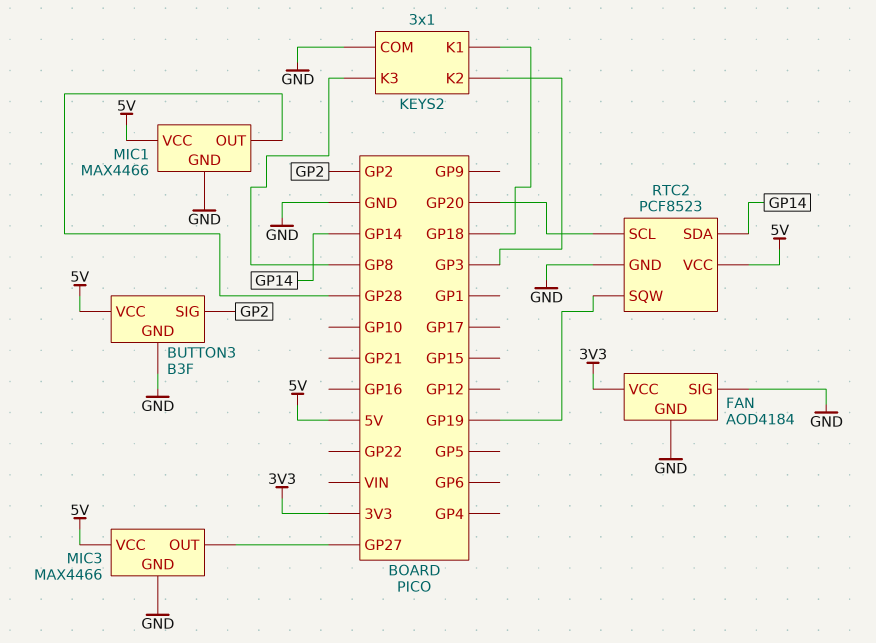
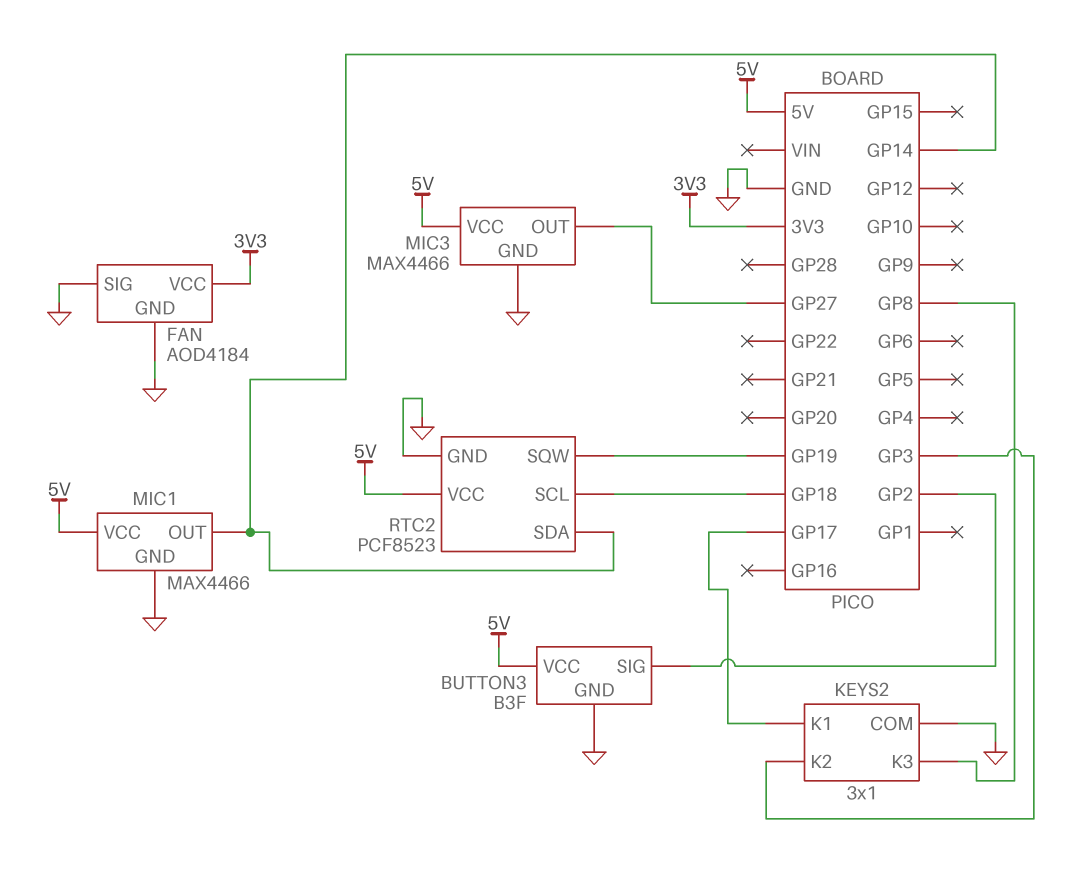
KEYS2 pin K1: GP18 -> GP17
MIC1 pin OUT: GP28 -> GP14
RTC2 pin SCL: GP20 -> GP18

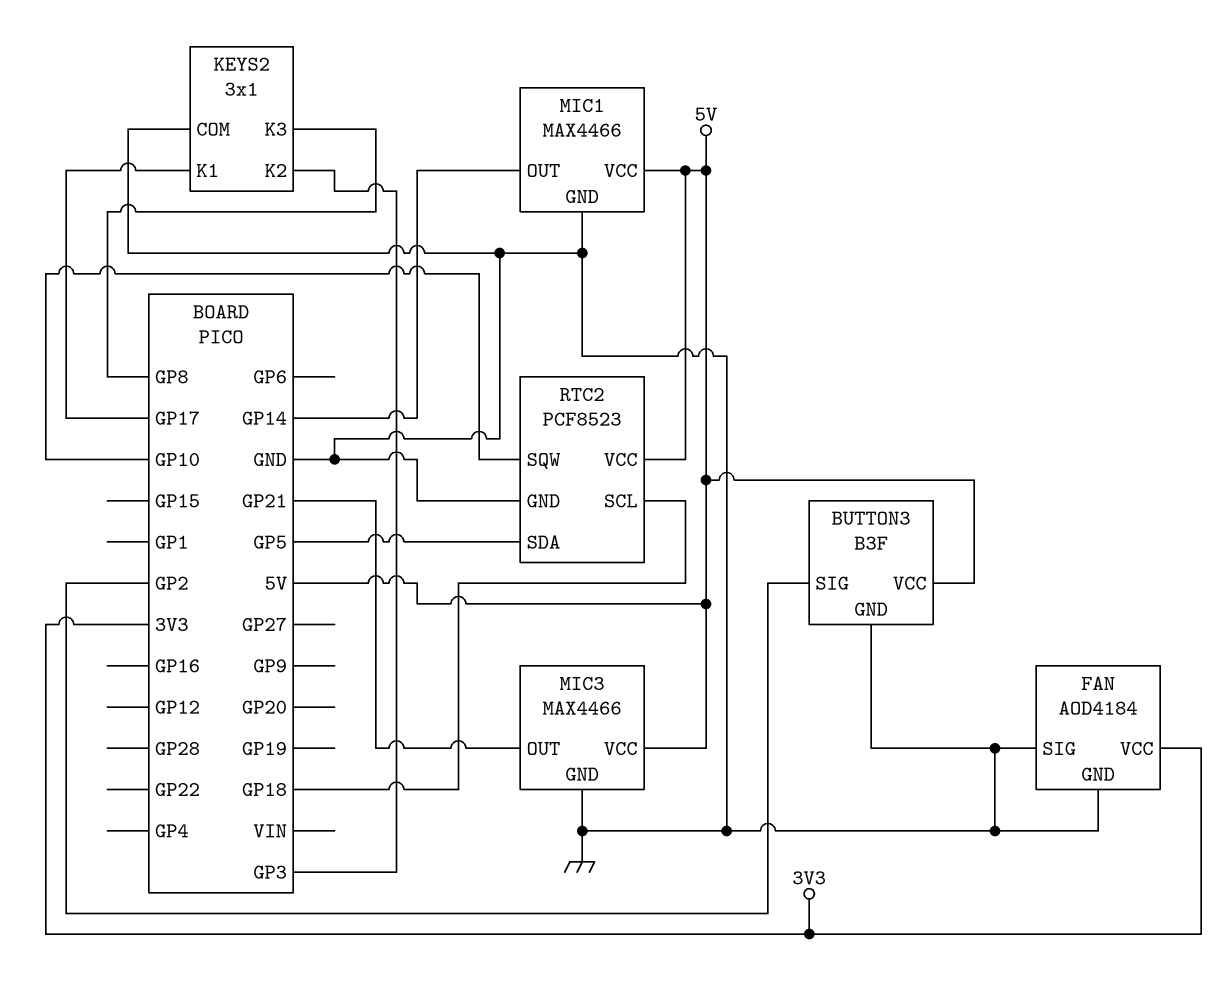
MIC3 pin OUT: GP27 -> GP21
RTC2 pin SDA: GP14 -> GP5
RTC2 pin SQW: GP19 -> GP10

